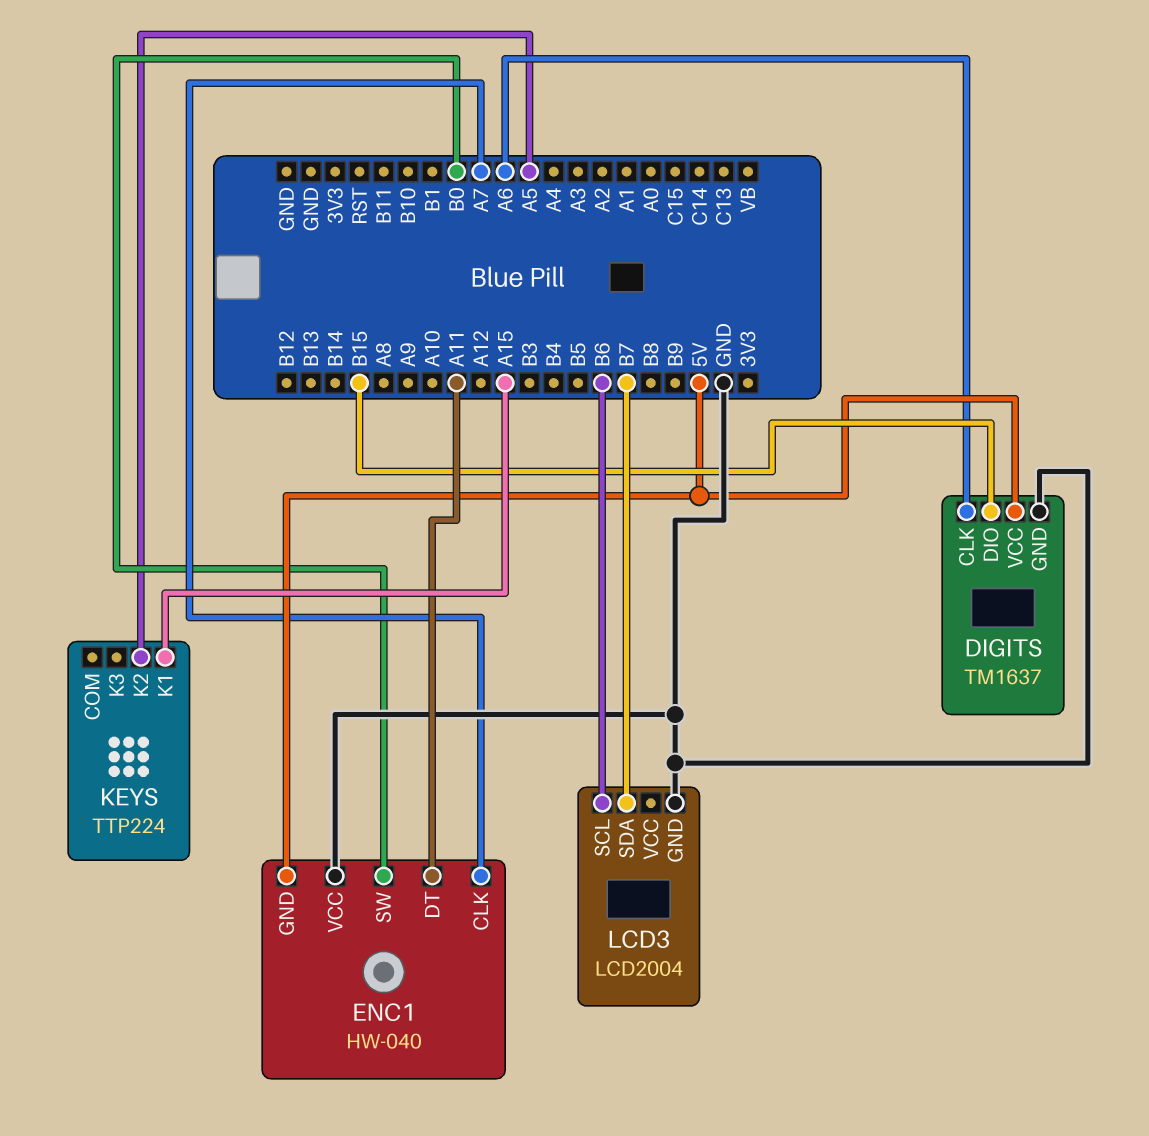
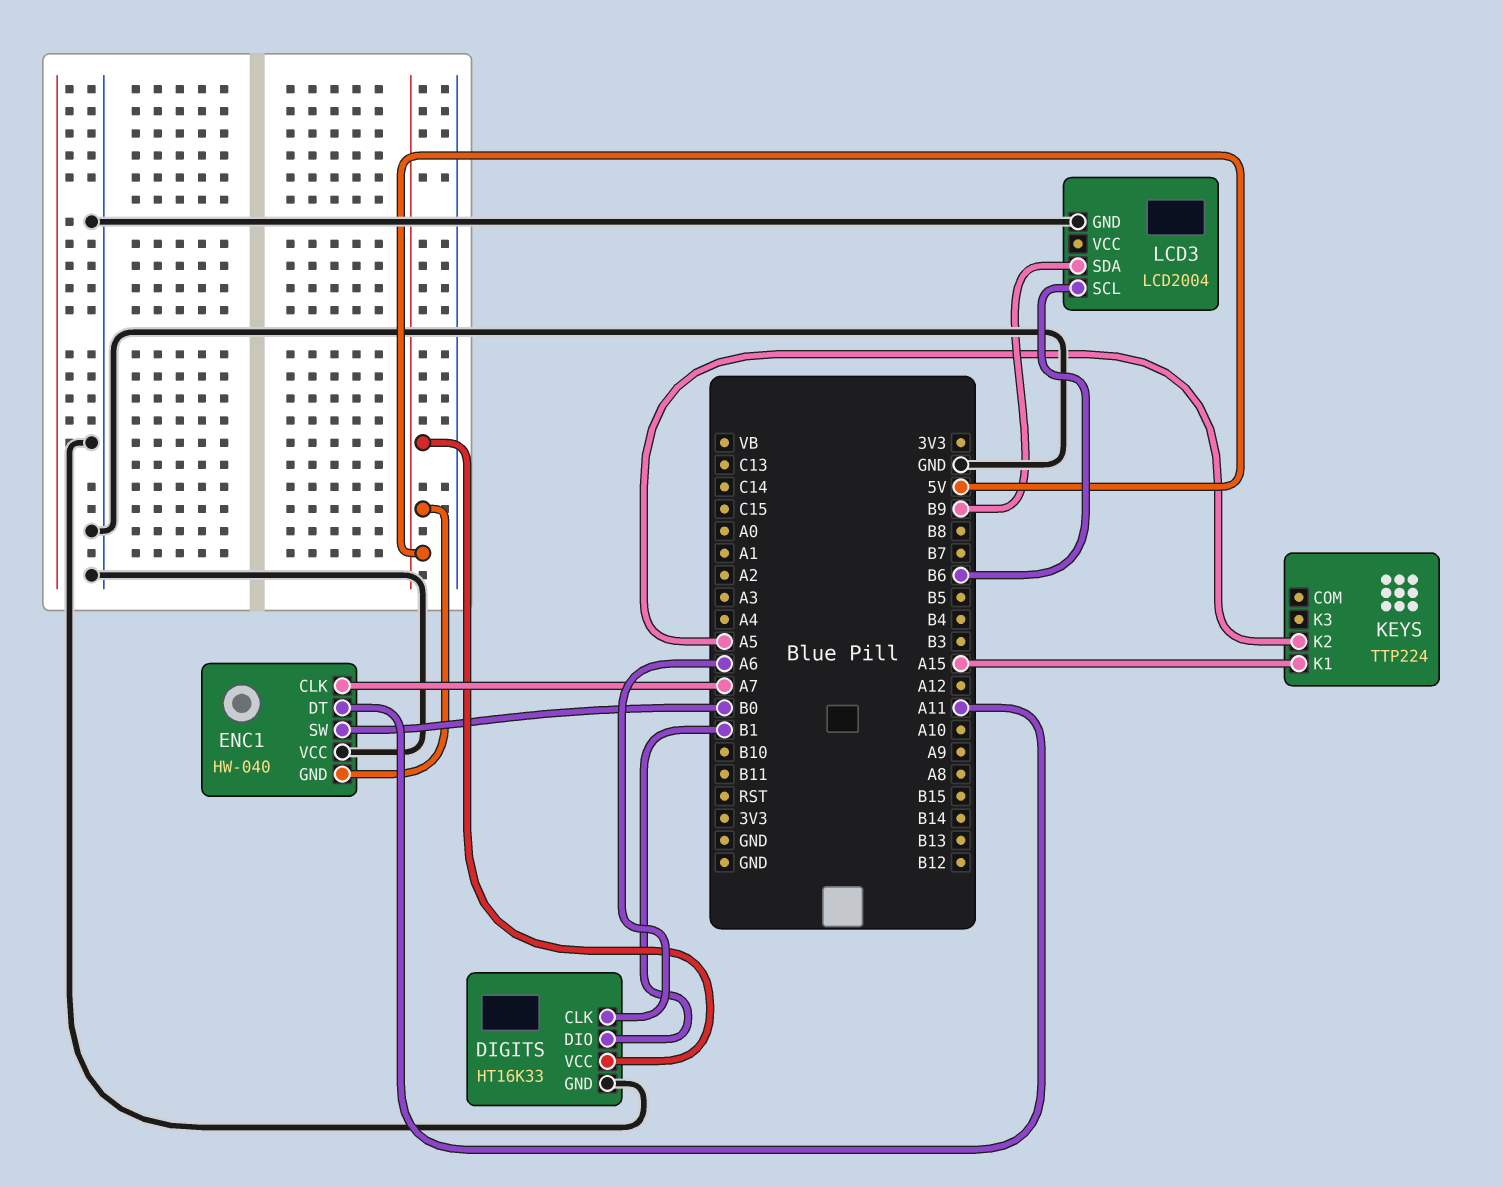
DIGITS: TM1637 -> HT16K33
DIGITS pin DIO: B15 -> B1
LCD3 pin SDA: B7 -> B9

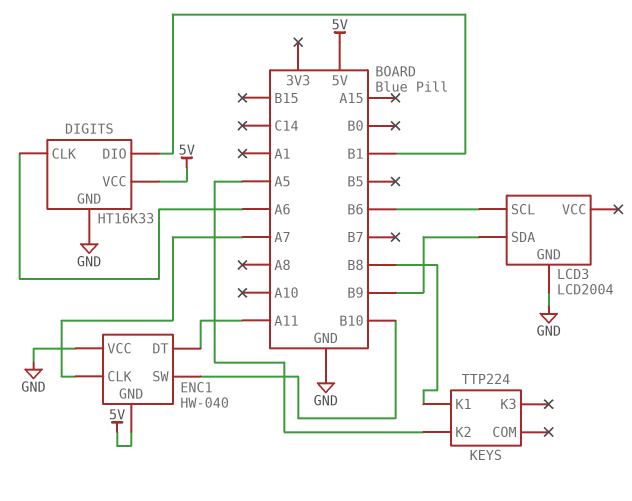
ENC1 pin SW: B0 -> B10
KEYS pin K1: A15 -> B8

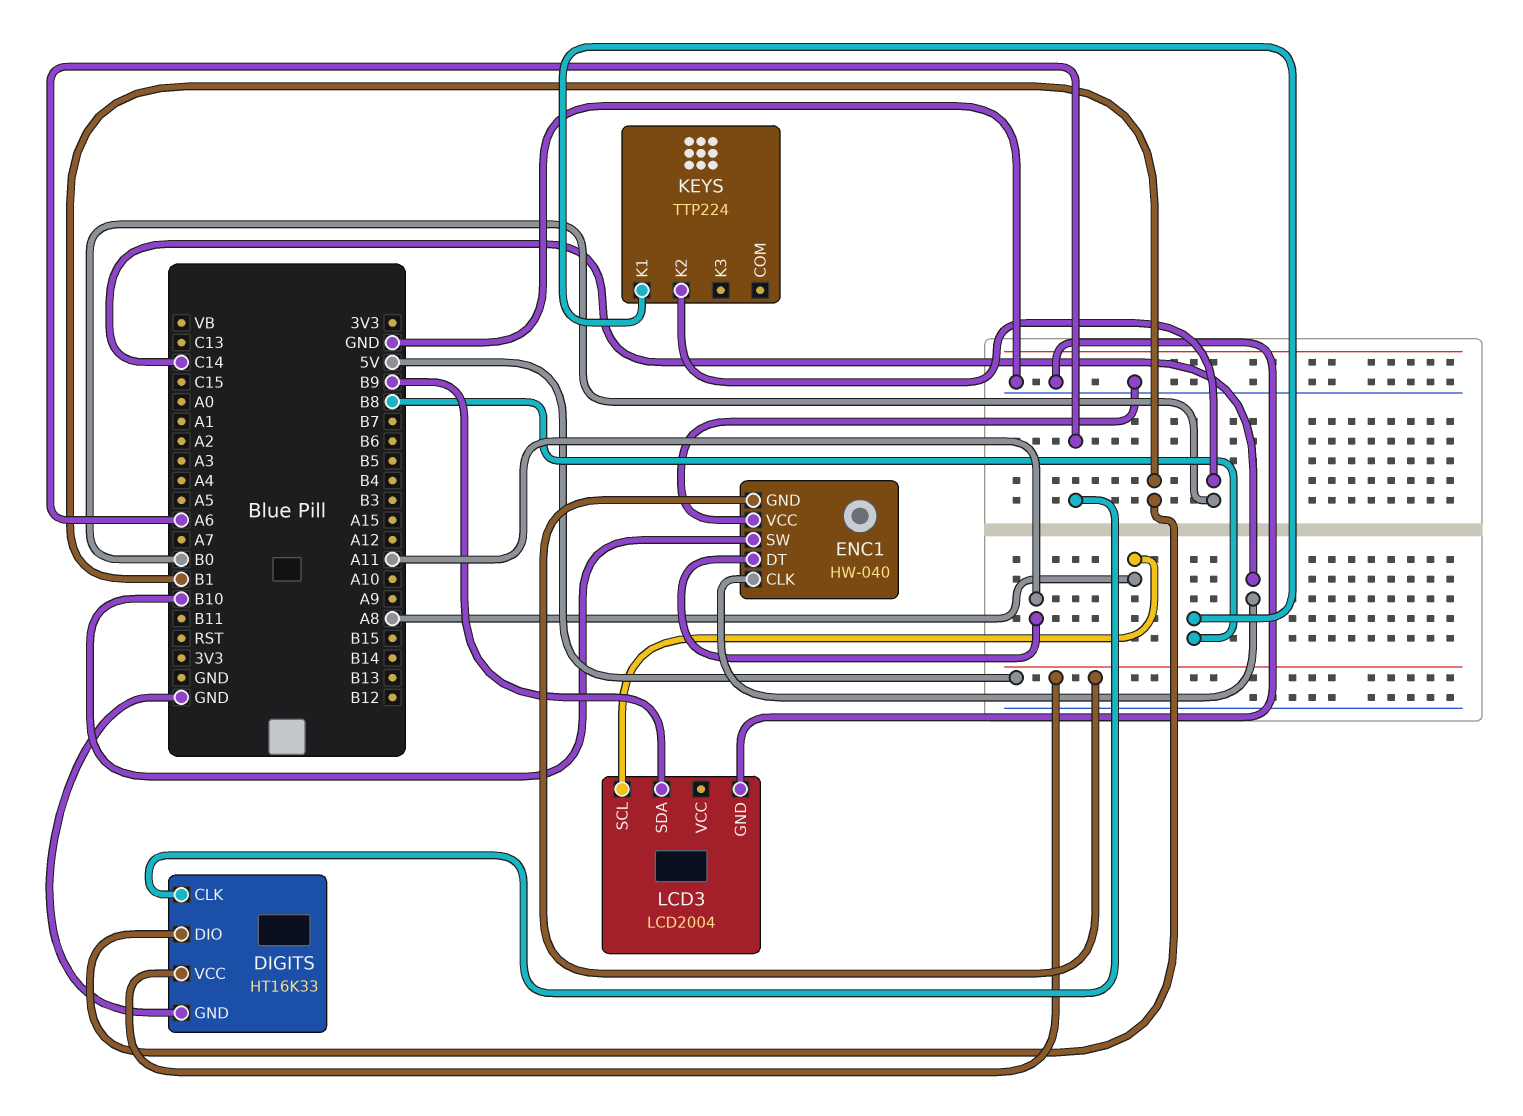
ENC1 pin CLK: A7 -> C14
KEYS pin K2: A5 -> B0
LCD3 pin SCL: B6 -> A8

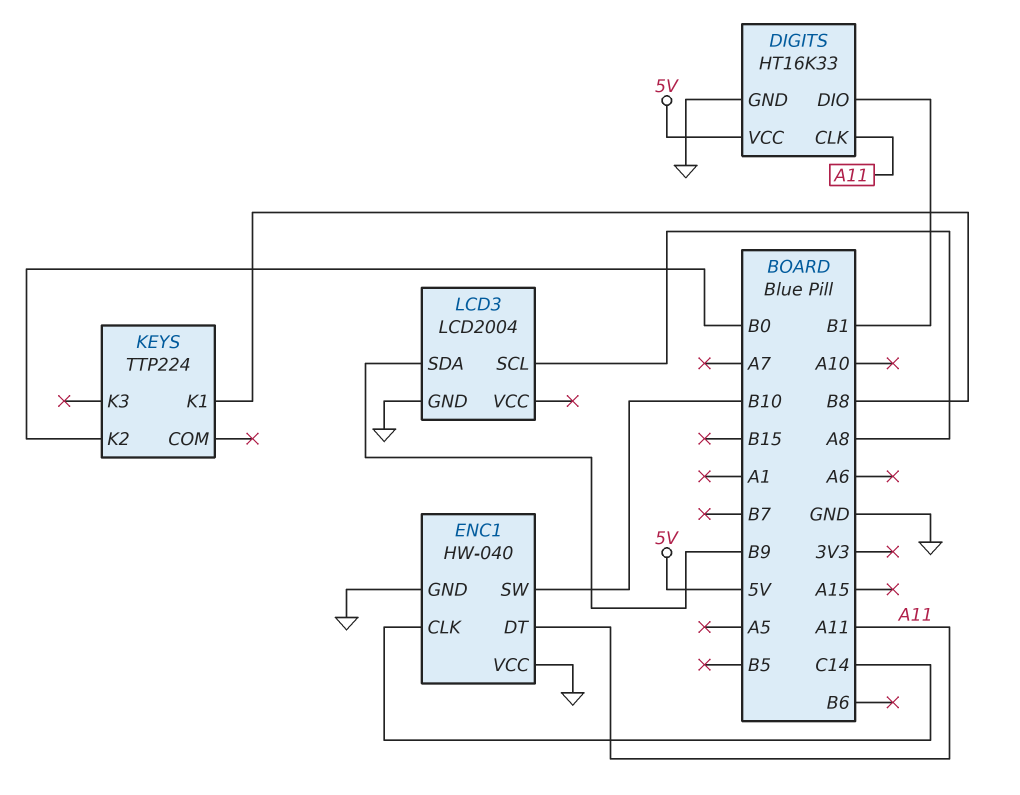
DIGITS pin CLK: A6 -> A11
ENC1 pin GND: 5V -> GND

